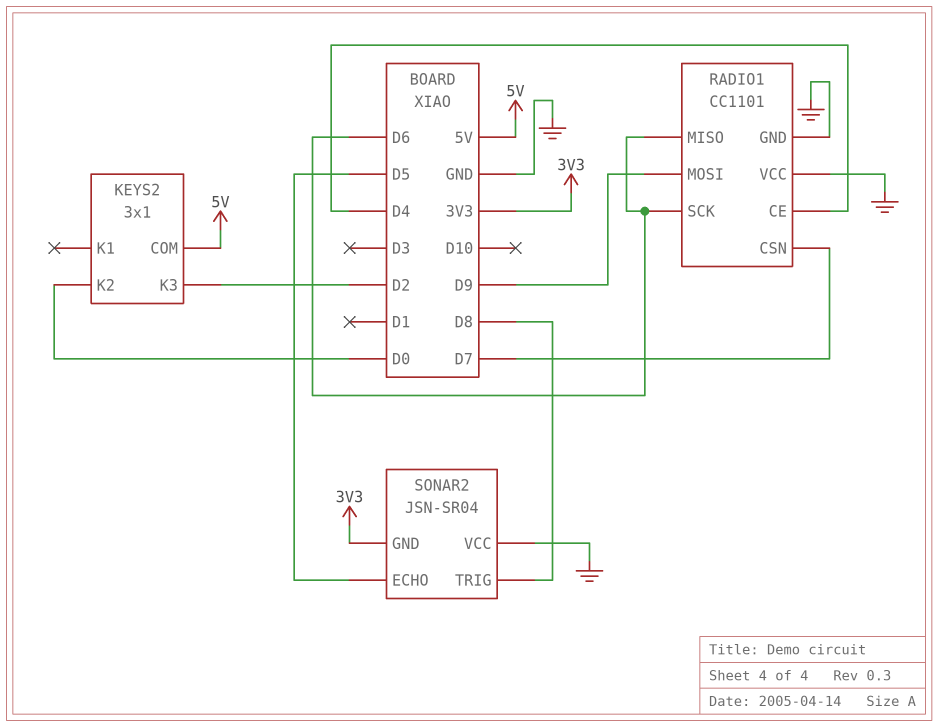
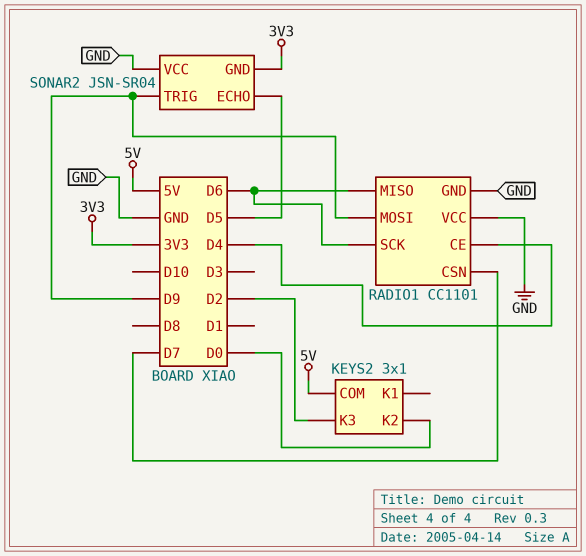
SONAR2 pin TRIG: D8 -> D9

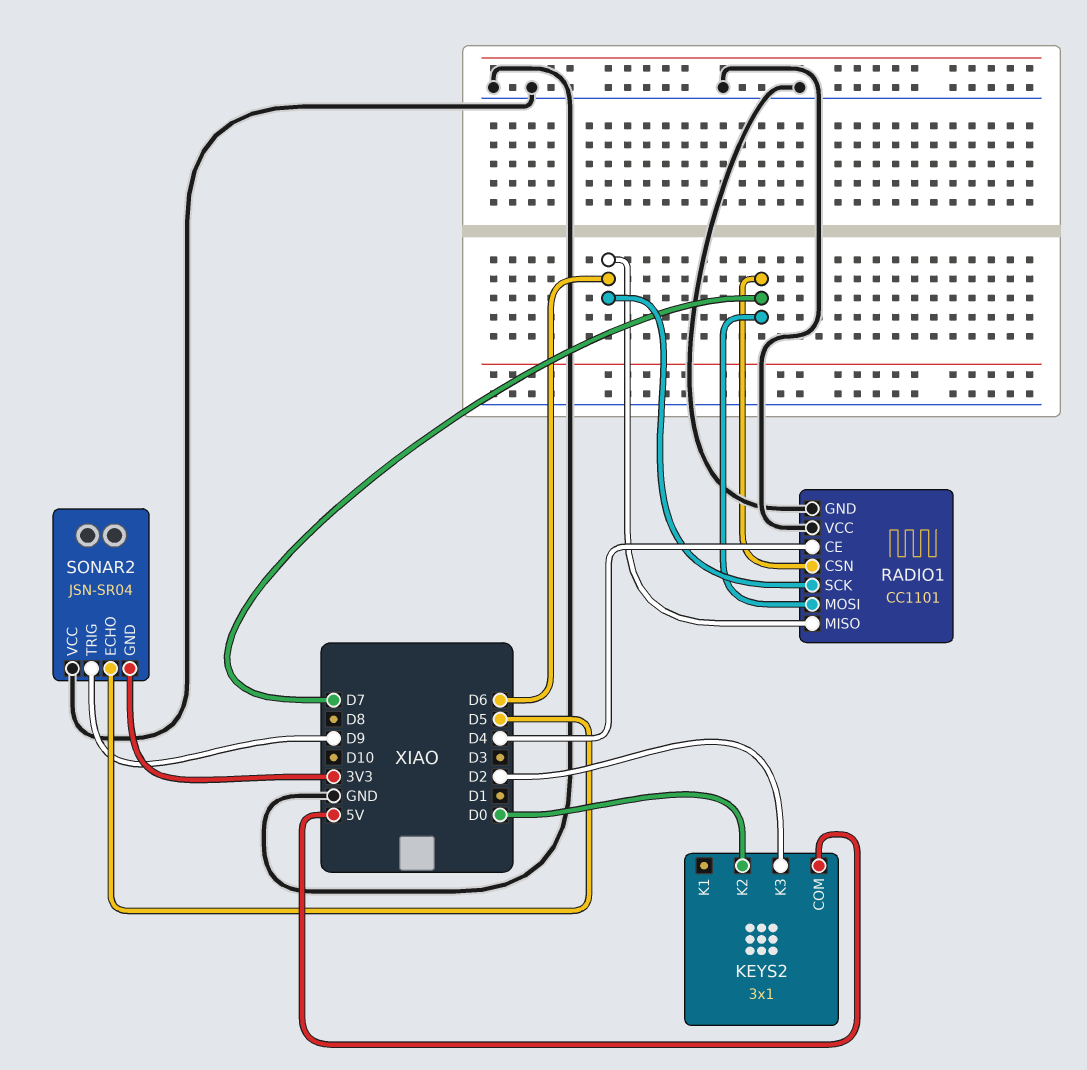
RADIO1 pin MOSI: D9 -> D7

